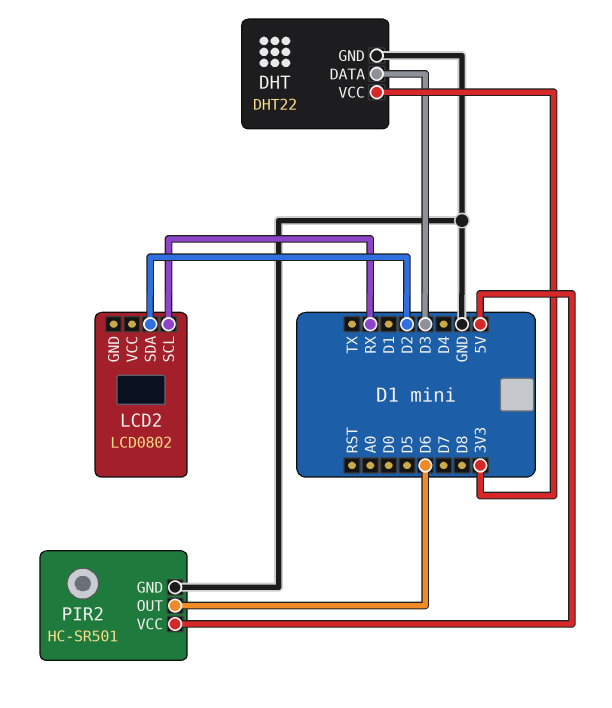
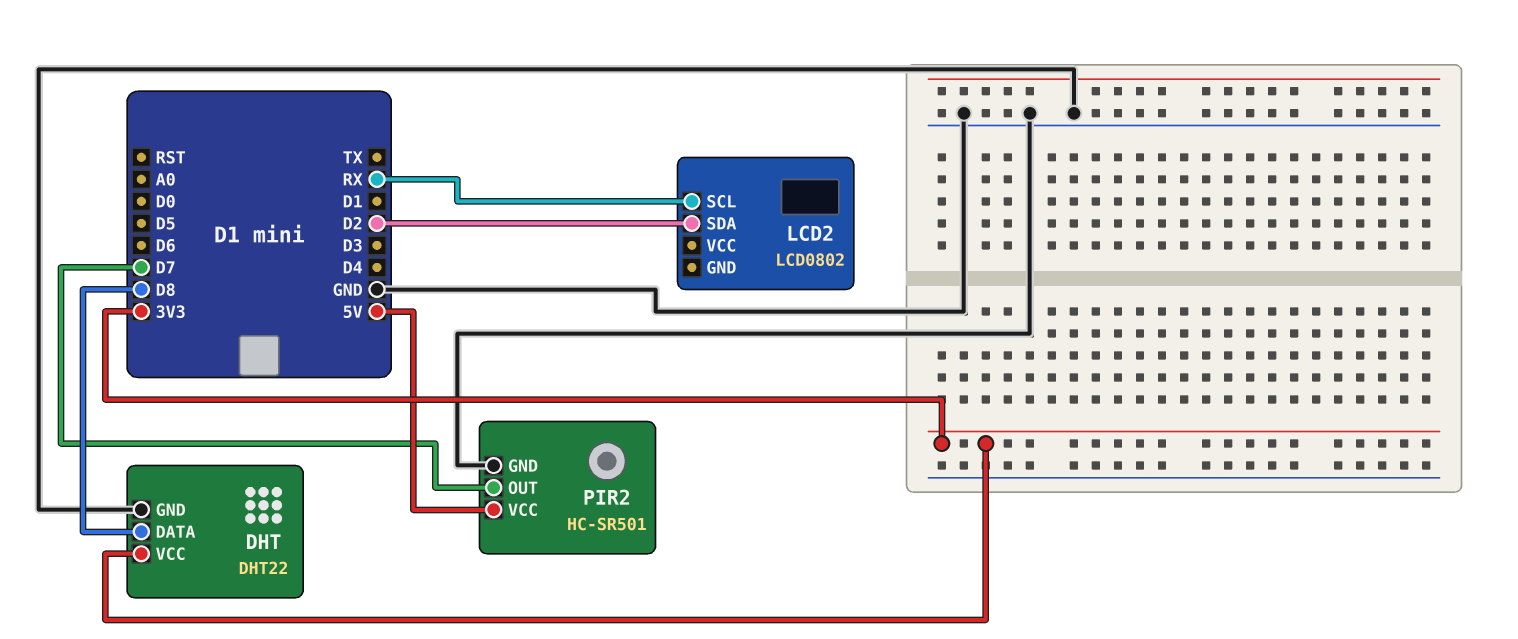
DHT pin DATA: D3 -> D8
PIR2 pin OUT: D6 -> D7

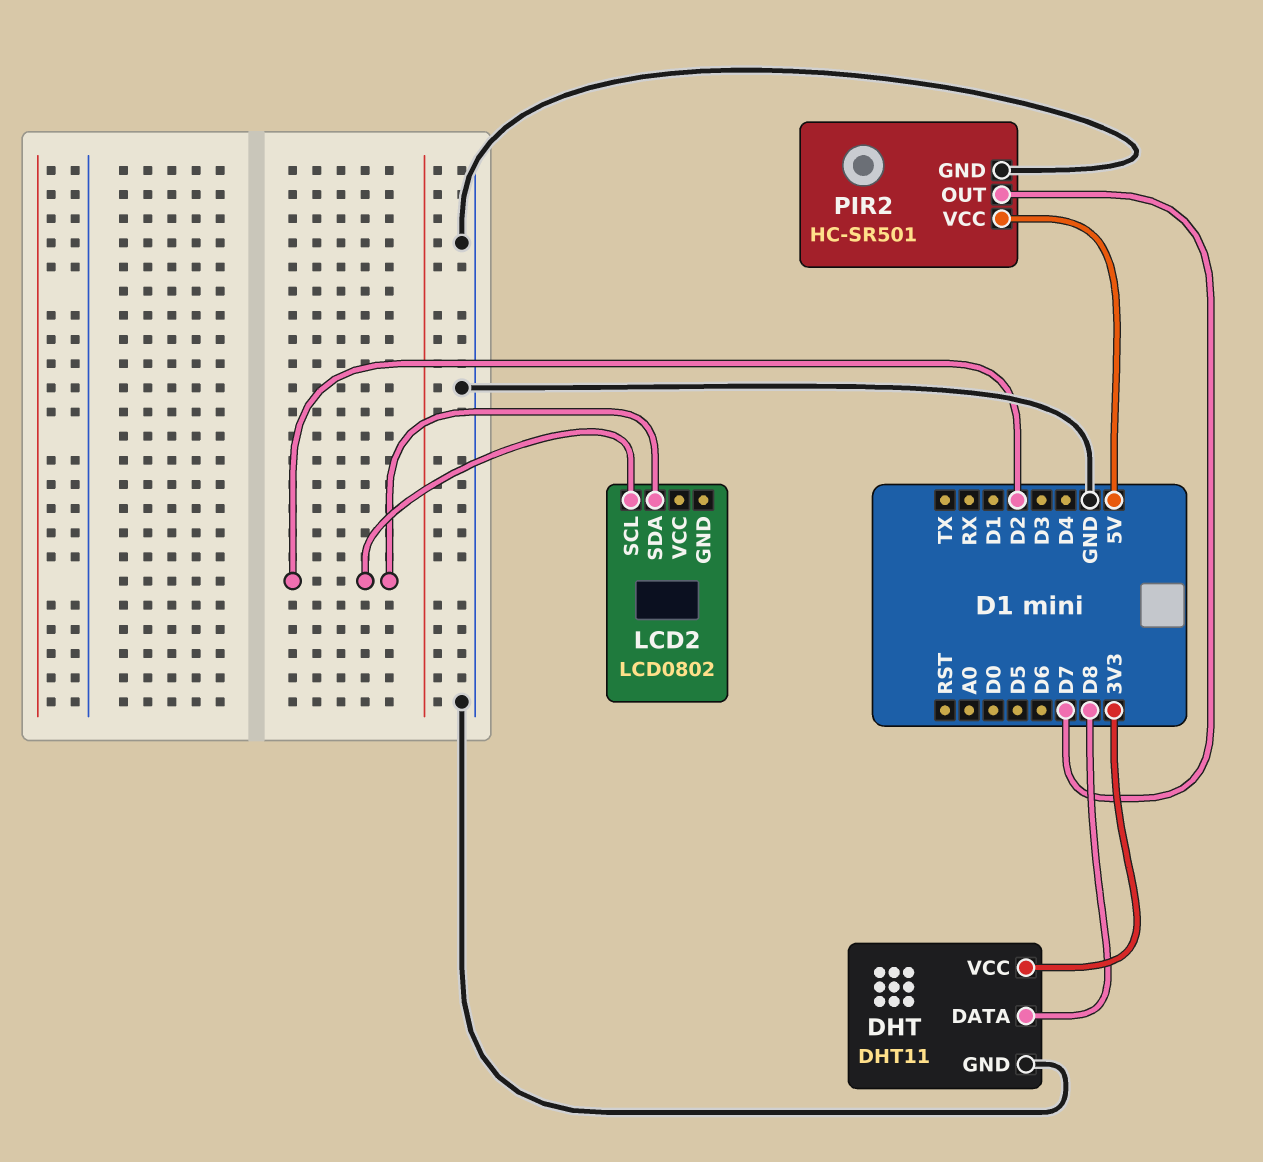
DHT: DHT22 -> DHT11
LCD2 pin SCL: RX -> D2

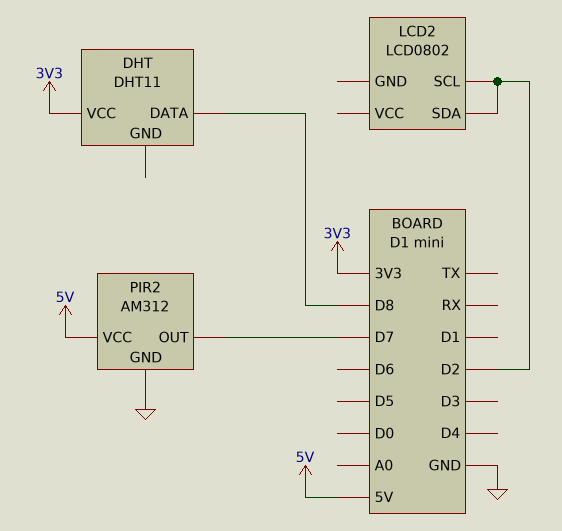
DHT pin GND: GND -> none
PIR2: HC-SR501 -> AM312

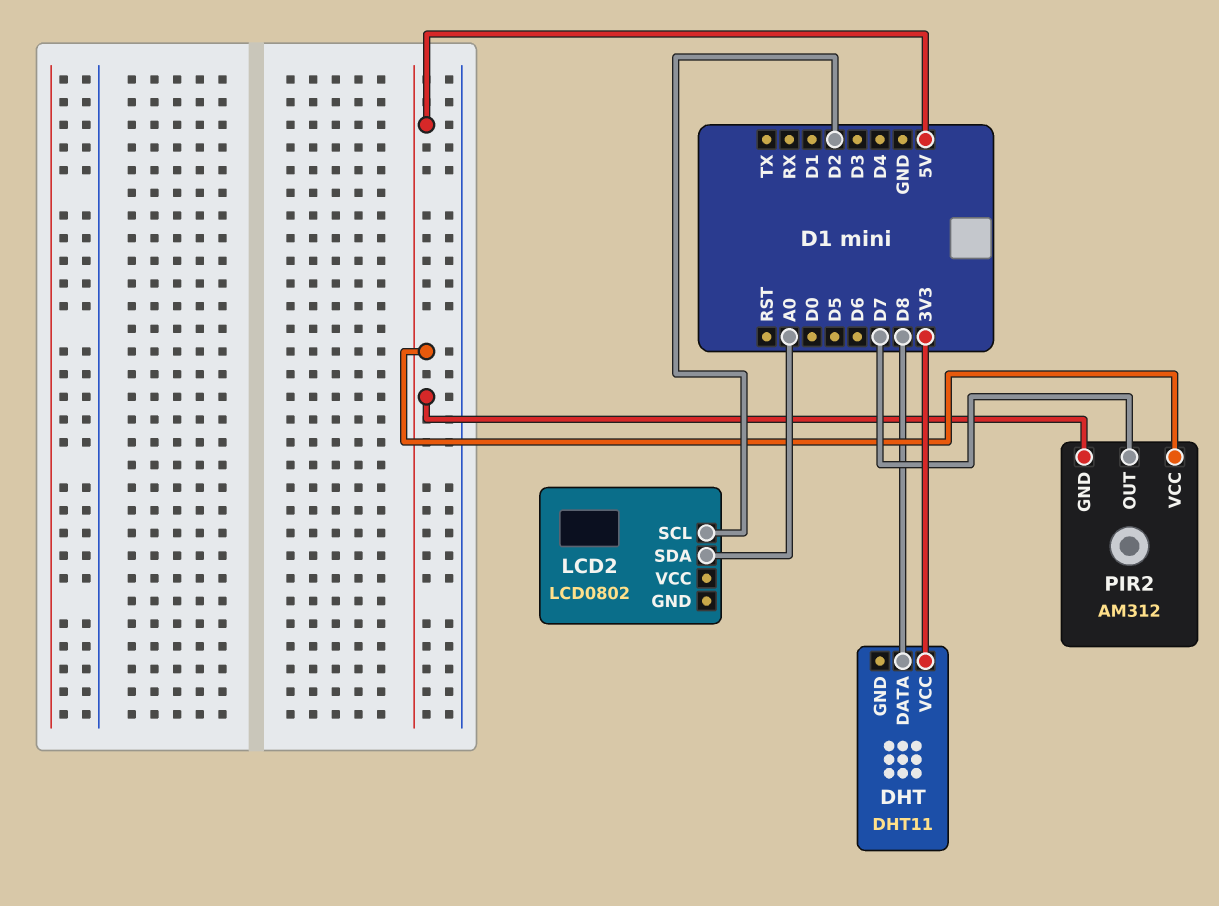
LCD2 pin SDA: D2 -> A0
PIR2 pin GND: GND -> 5V

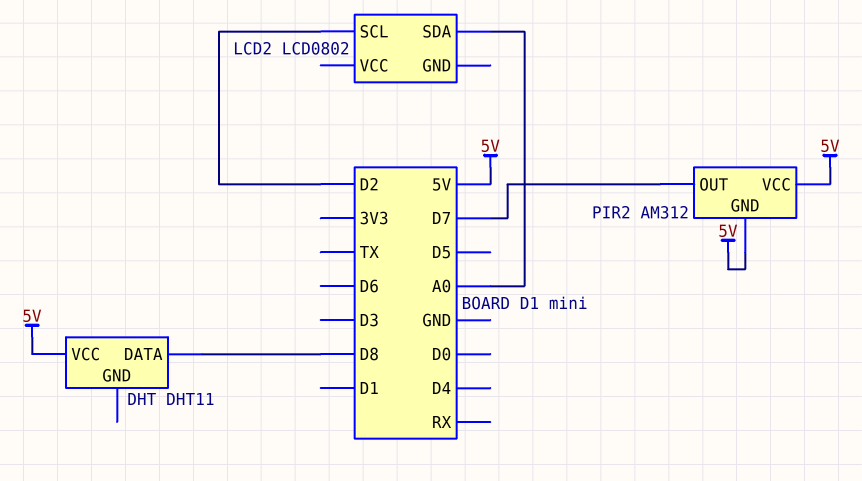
DHT pin VCC: 3V3 -> 5V

